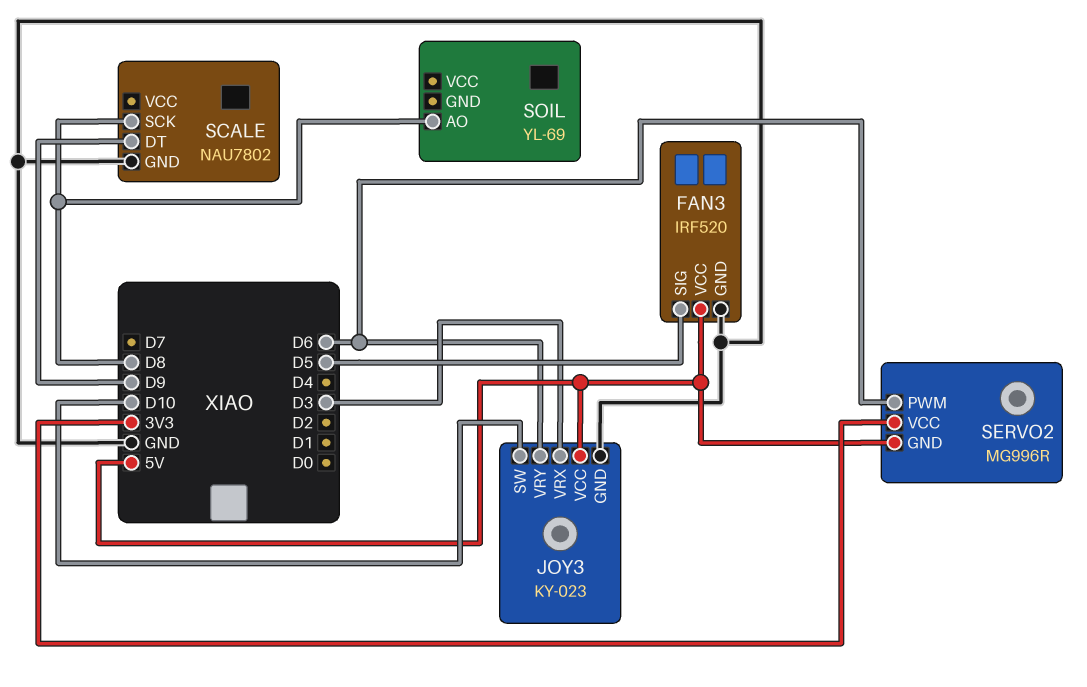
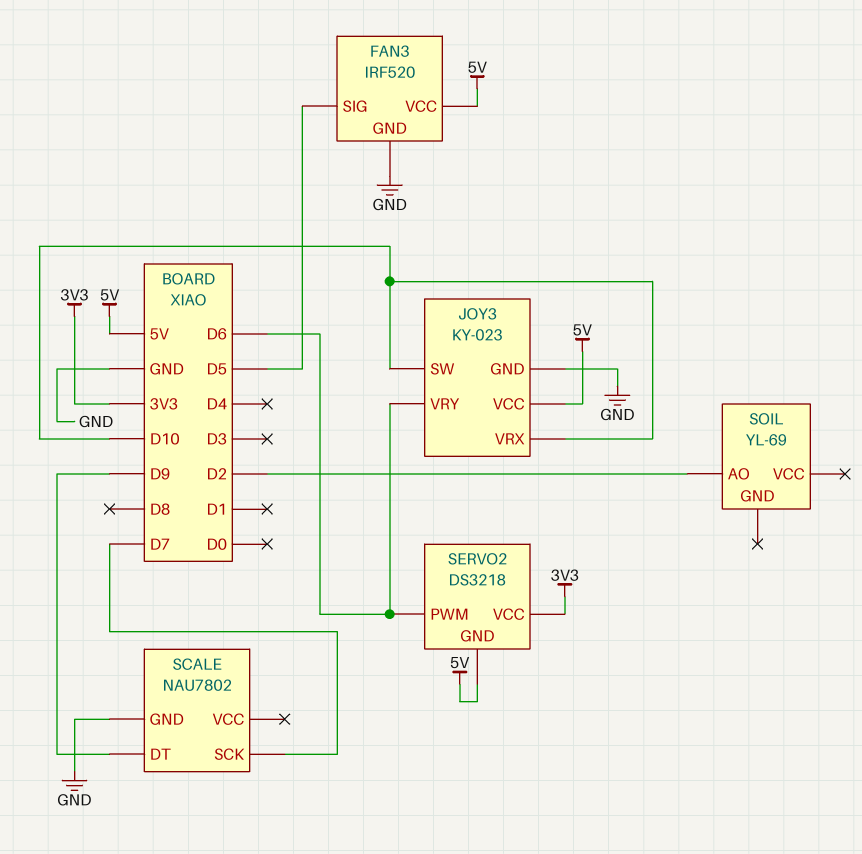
JOY3 pin VRX: D3 -> D10
SCALE pin SCK: D8 -> D7
SERVO2: MG996R -> DS3218
SOIL pin AO: D8 -> D2

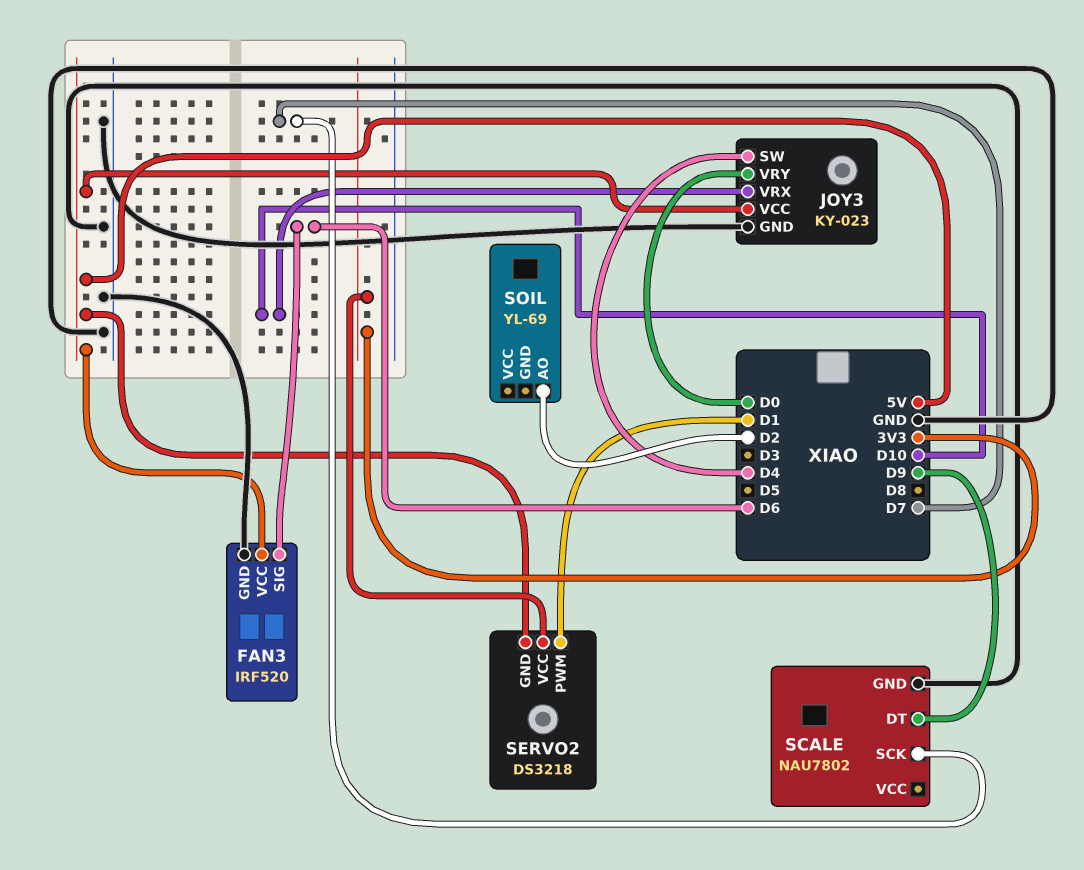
FAN3 pin SIG: D5 -> D6
JOY3 pin SW: D10 -> D4
JOY3 pin VRY: D6 -> D0
SERVO2 pin PWM: D6 -> D1

